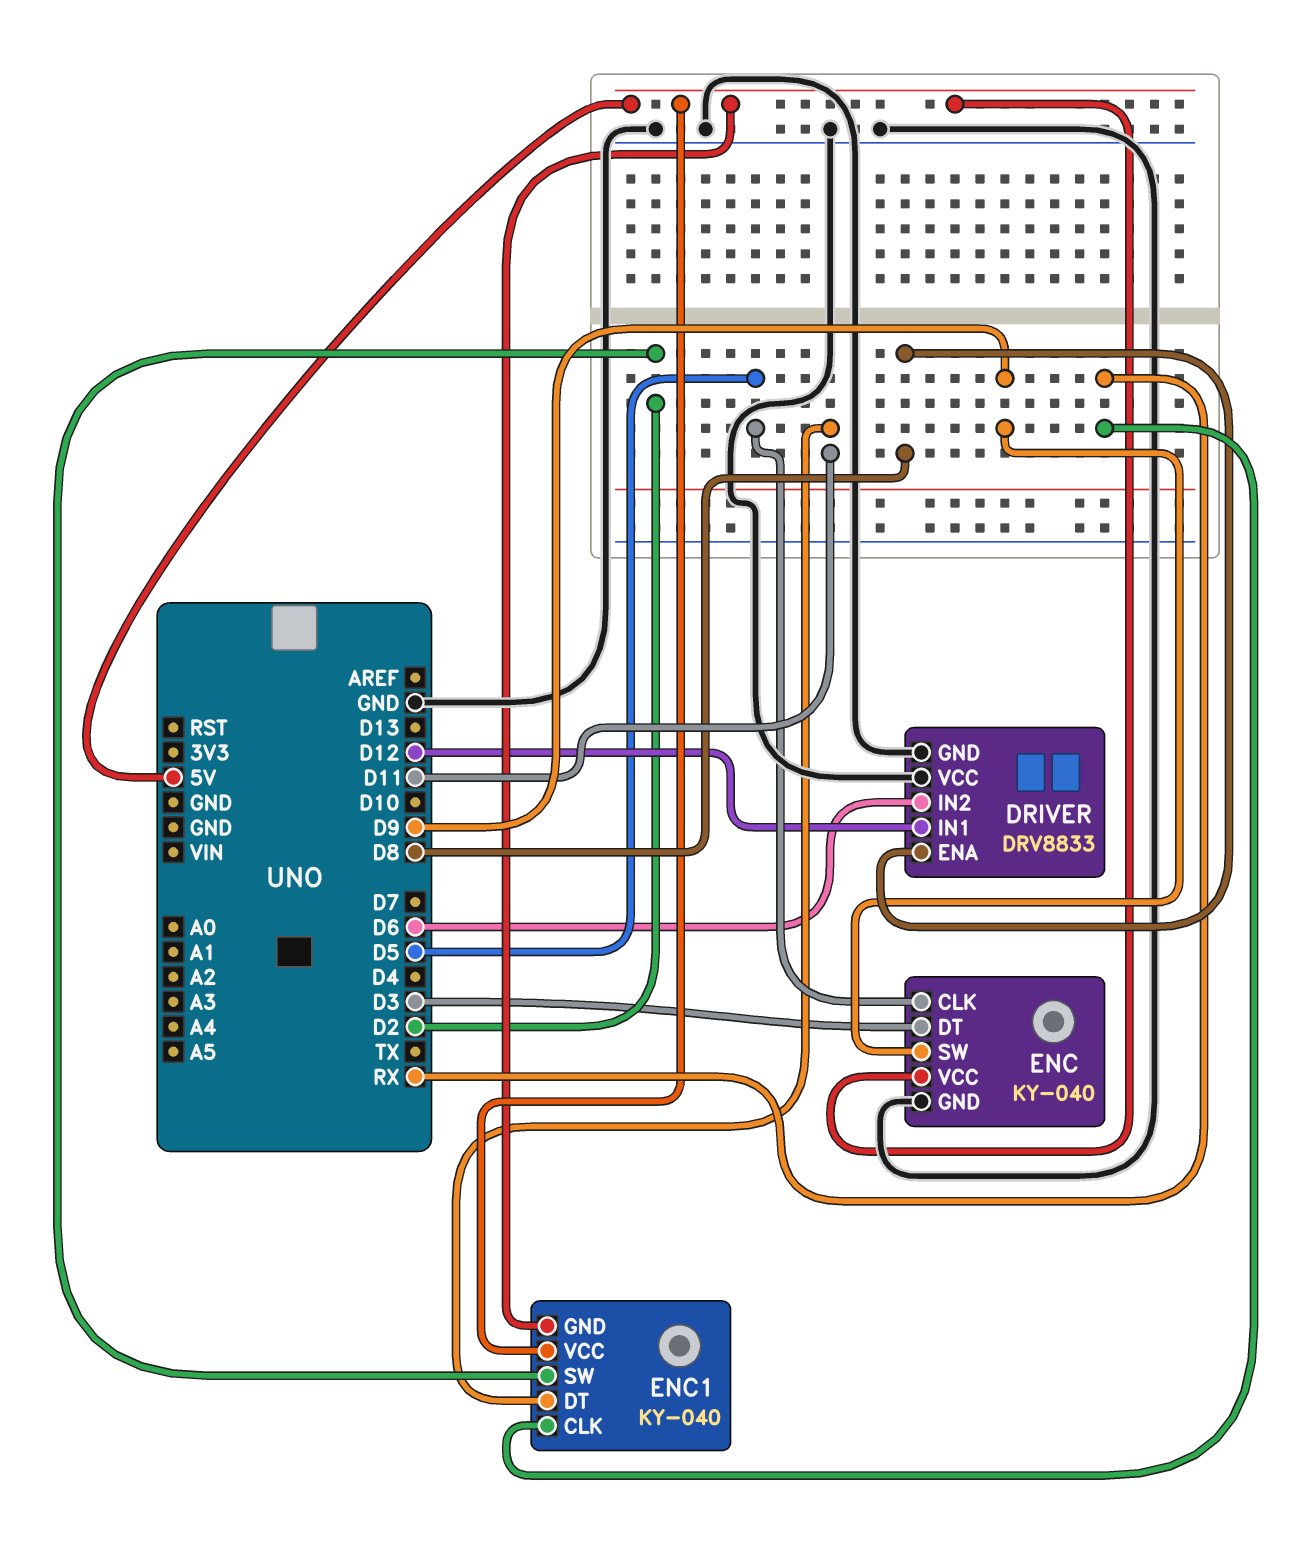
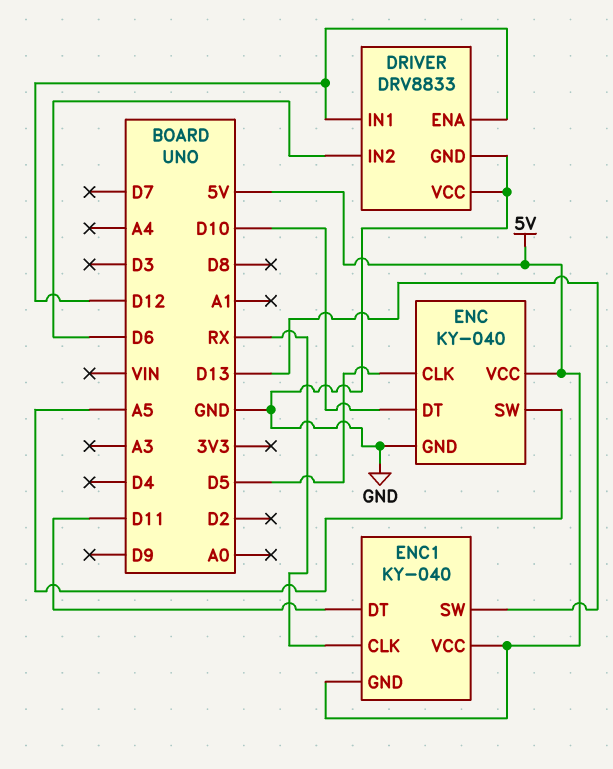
DRIVER pin ENA: D8 -> D12
ENC pin DT: D3 -> D10
ENC pin SW: D9 -> A5
ENC1 pin SW: D2 -> D13

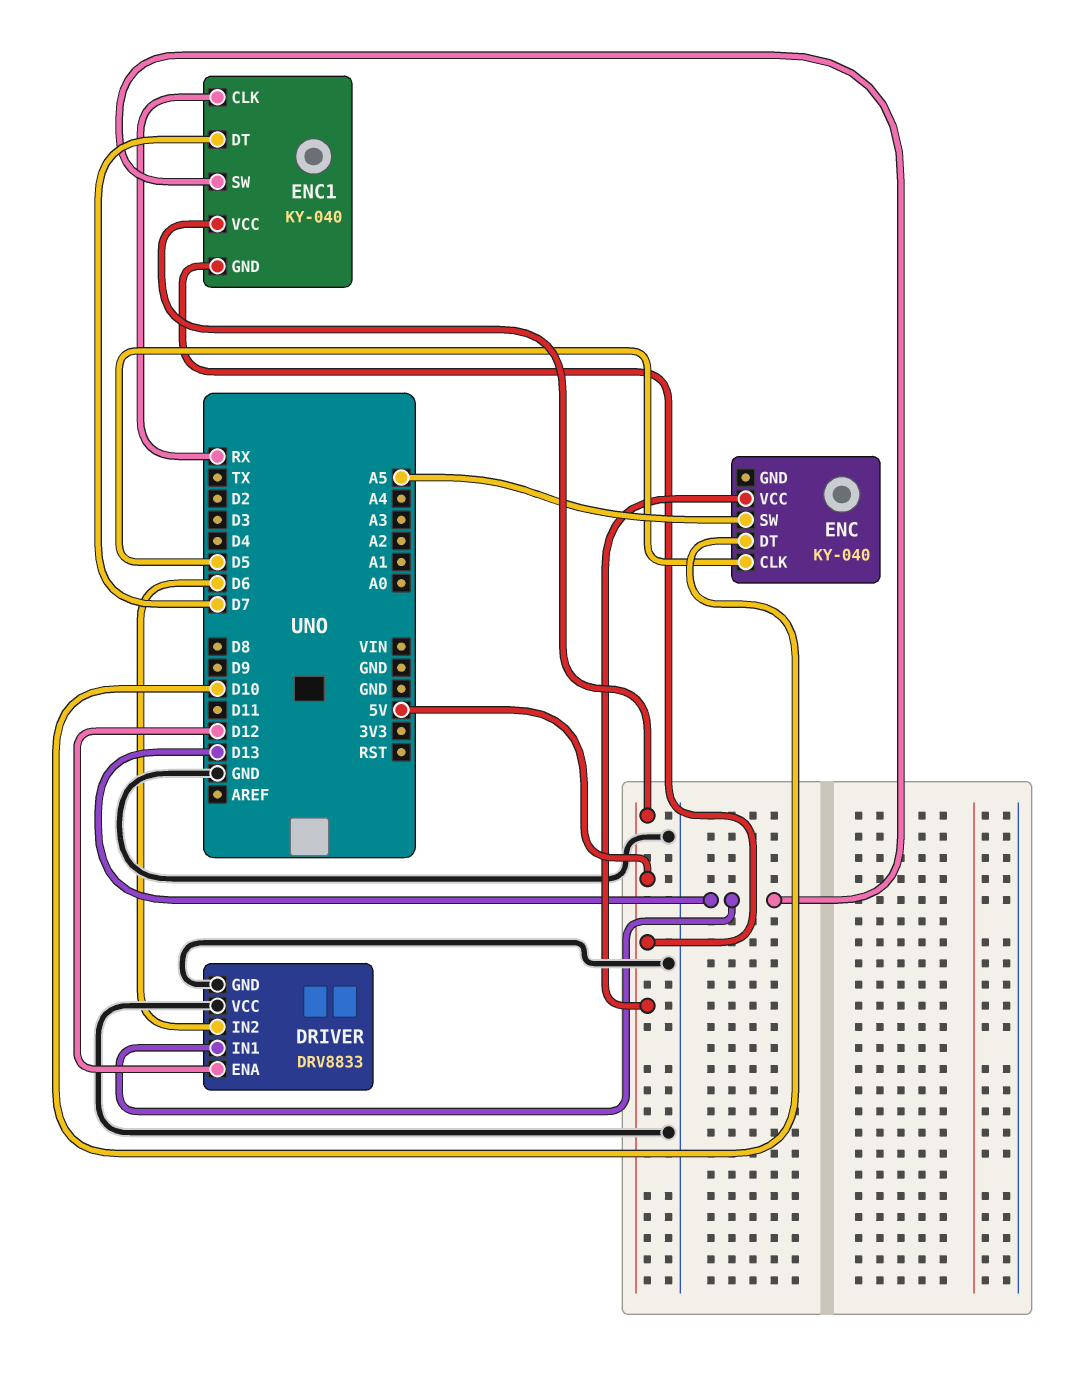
DRIVER pin IN1: D12 -> D13
ENC pin GND: GND -> none
ENC1 pin DT: D11 -> D7

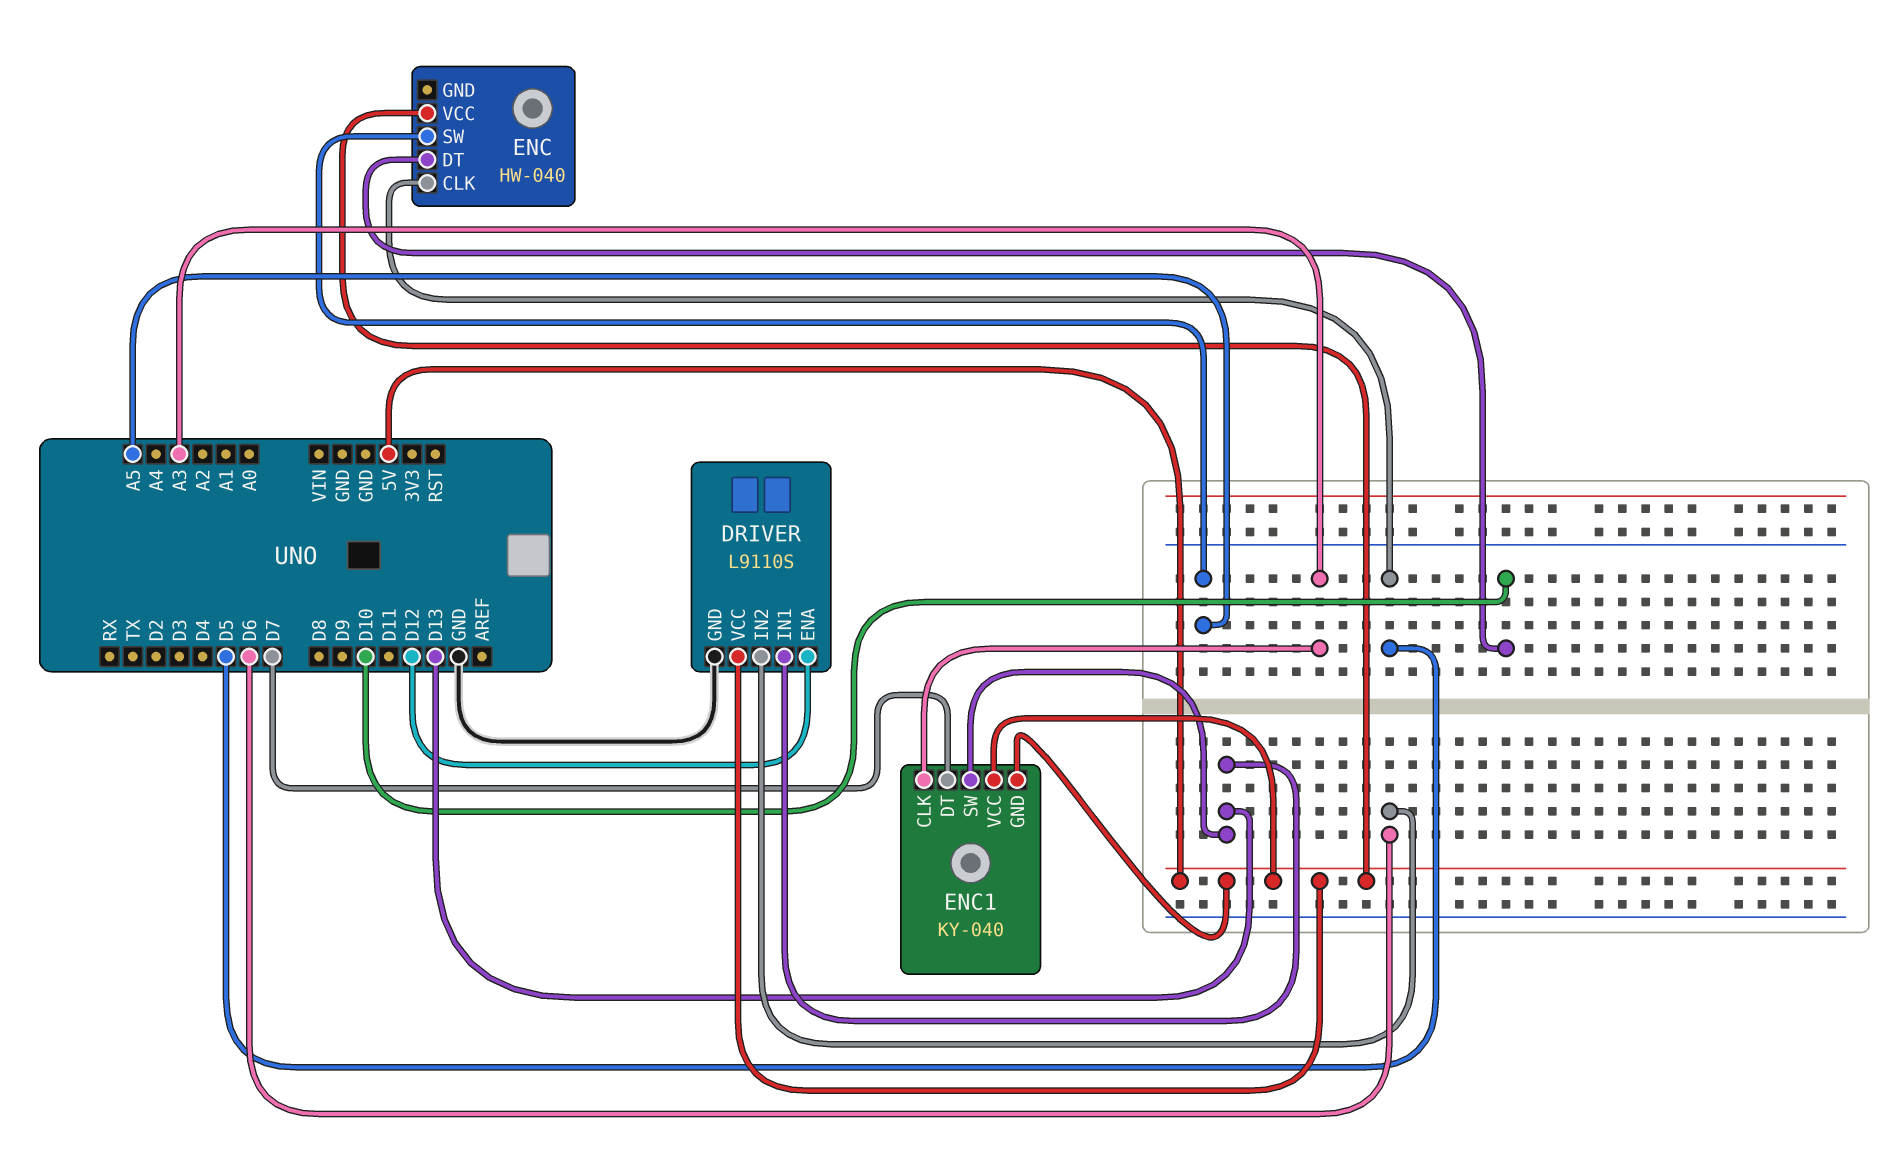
DRIVER: DRV8833 -> L9110S
DRIVER pin VCC: GND -> 5V
ENC: KY-040 -> HW-040
ENC1 pin CLK: RX -> A3

